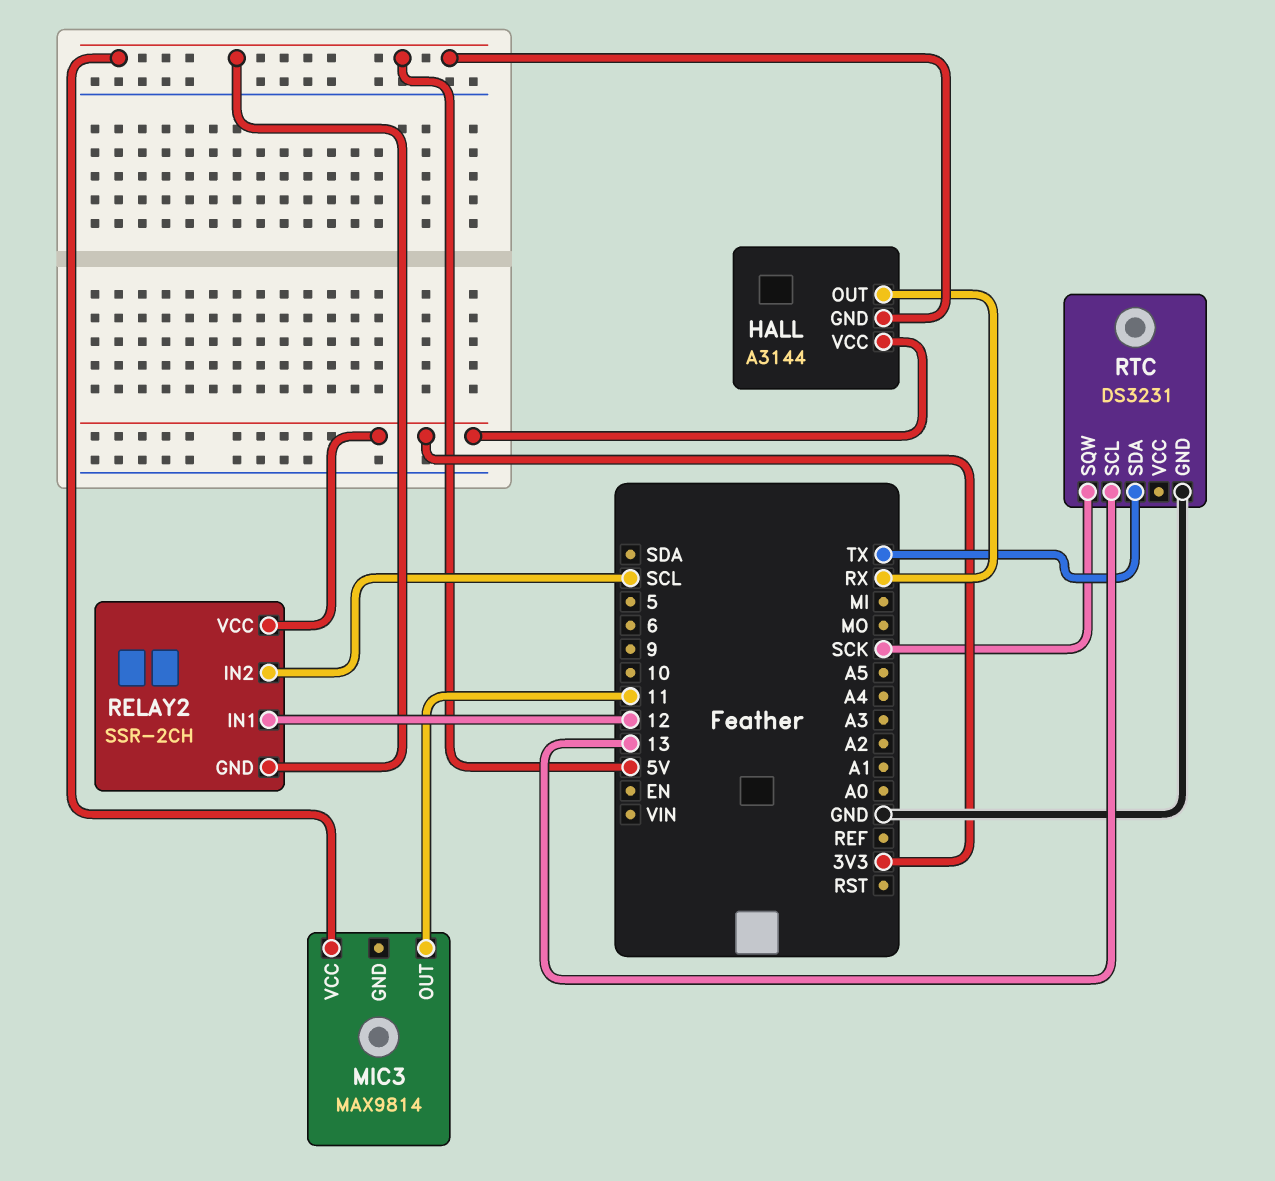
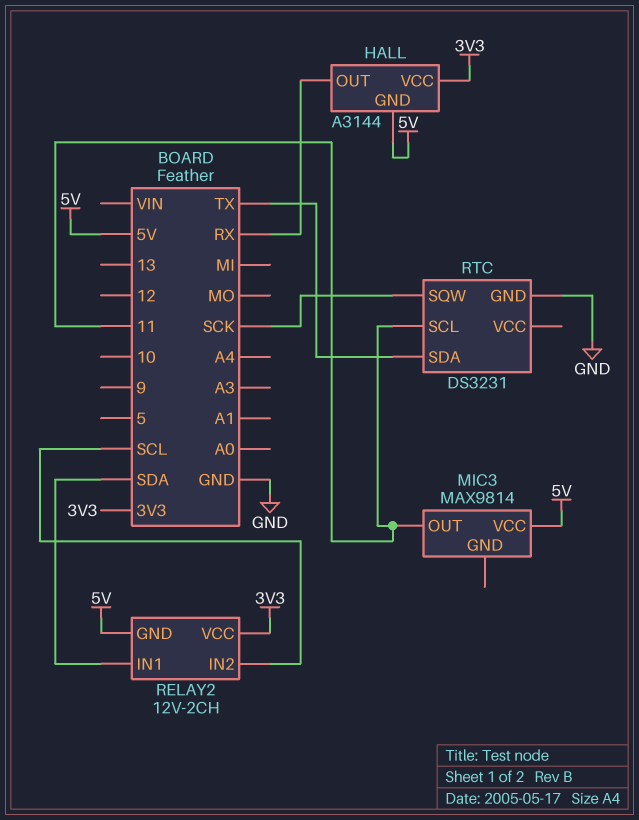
RELAY2: SSR-2CH -> 12V-2CH
RELAY2 pin IN1: 12 -> SDA
RTC pin SCL: 13 -> 11

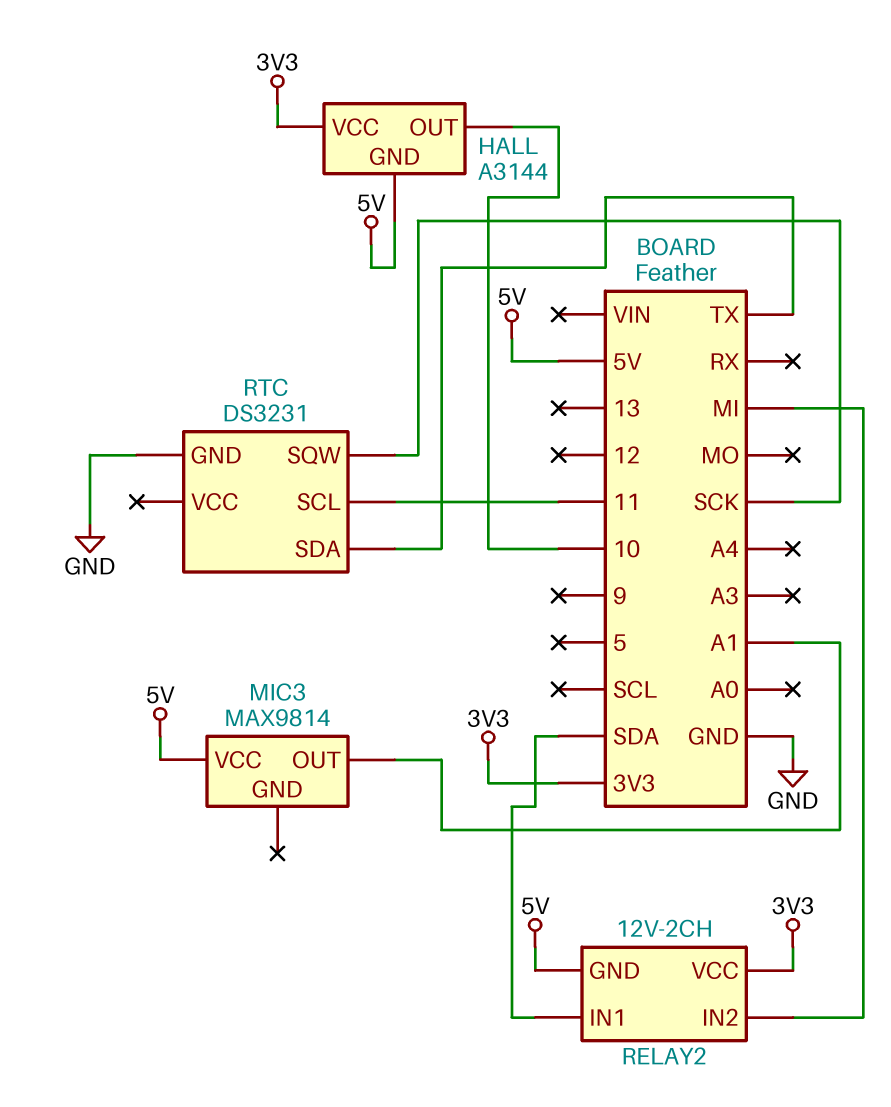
HALL pin OUT: RX -> 10
MIC3 pin OUT: 11 -> A1
RELAY2 pin IN2: SCL -> MI

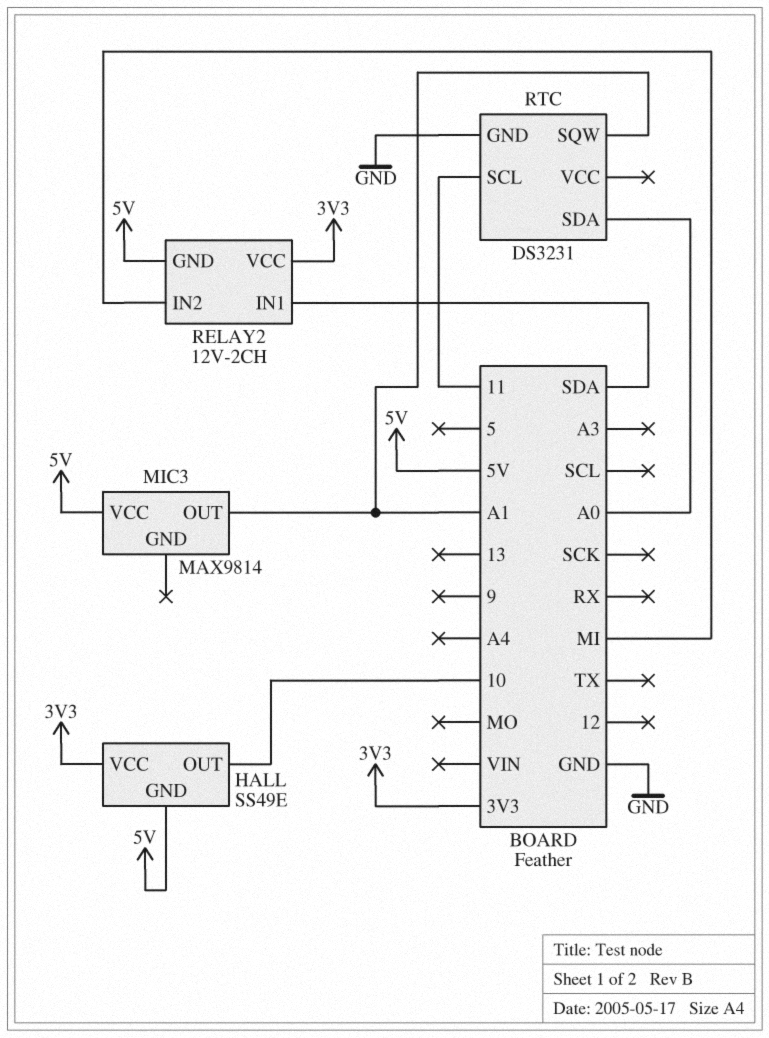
HALL: A3144 -> SS49E
RTC pin SDA: TX -> A0
RTC pin SQW: SCK -> A1

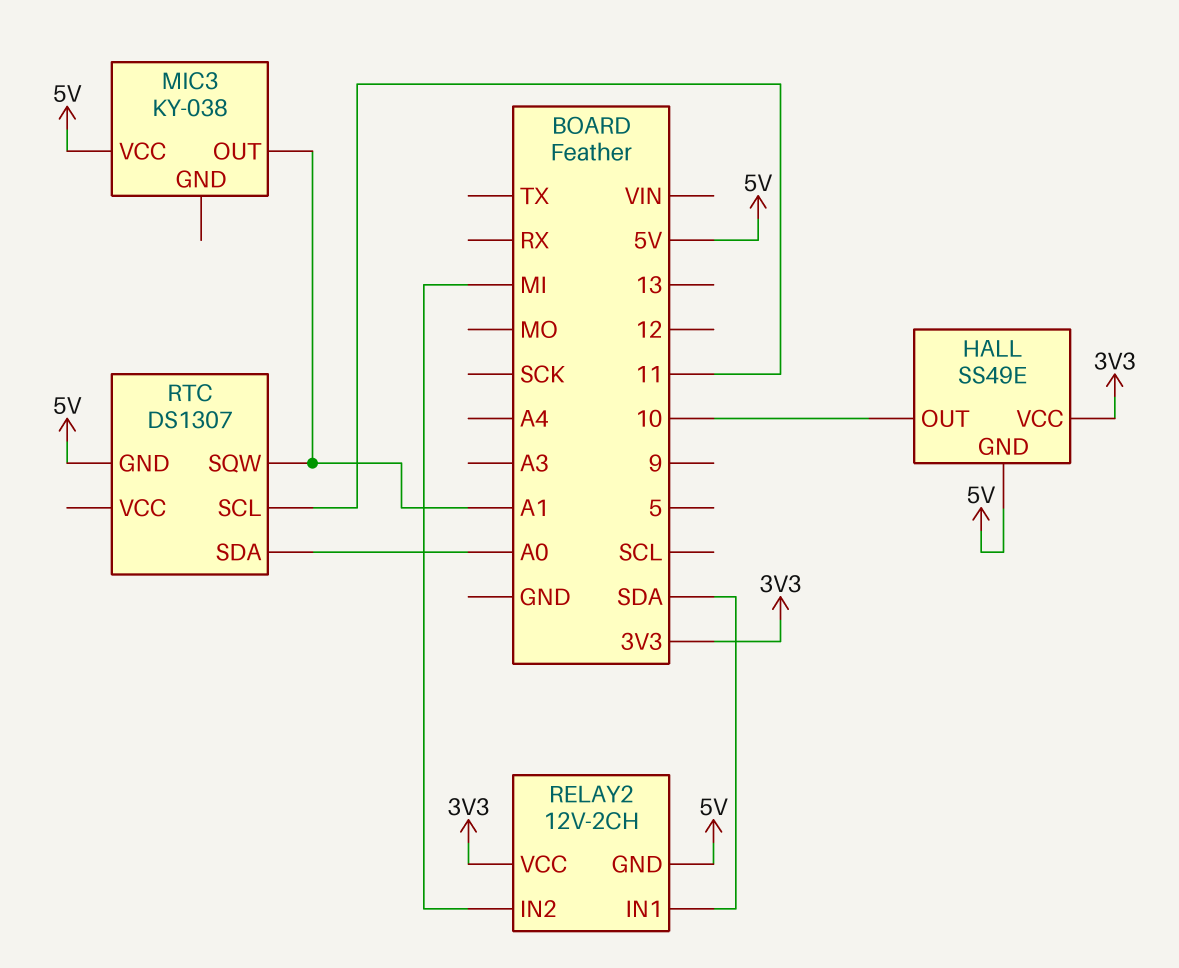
MIC3: MAX9814 -> KY-038
RTC: DS3231 -> DS1307
RTC pin GND: GND -> 5V

